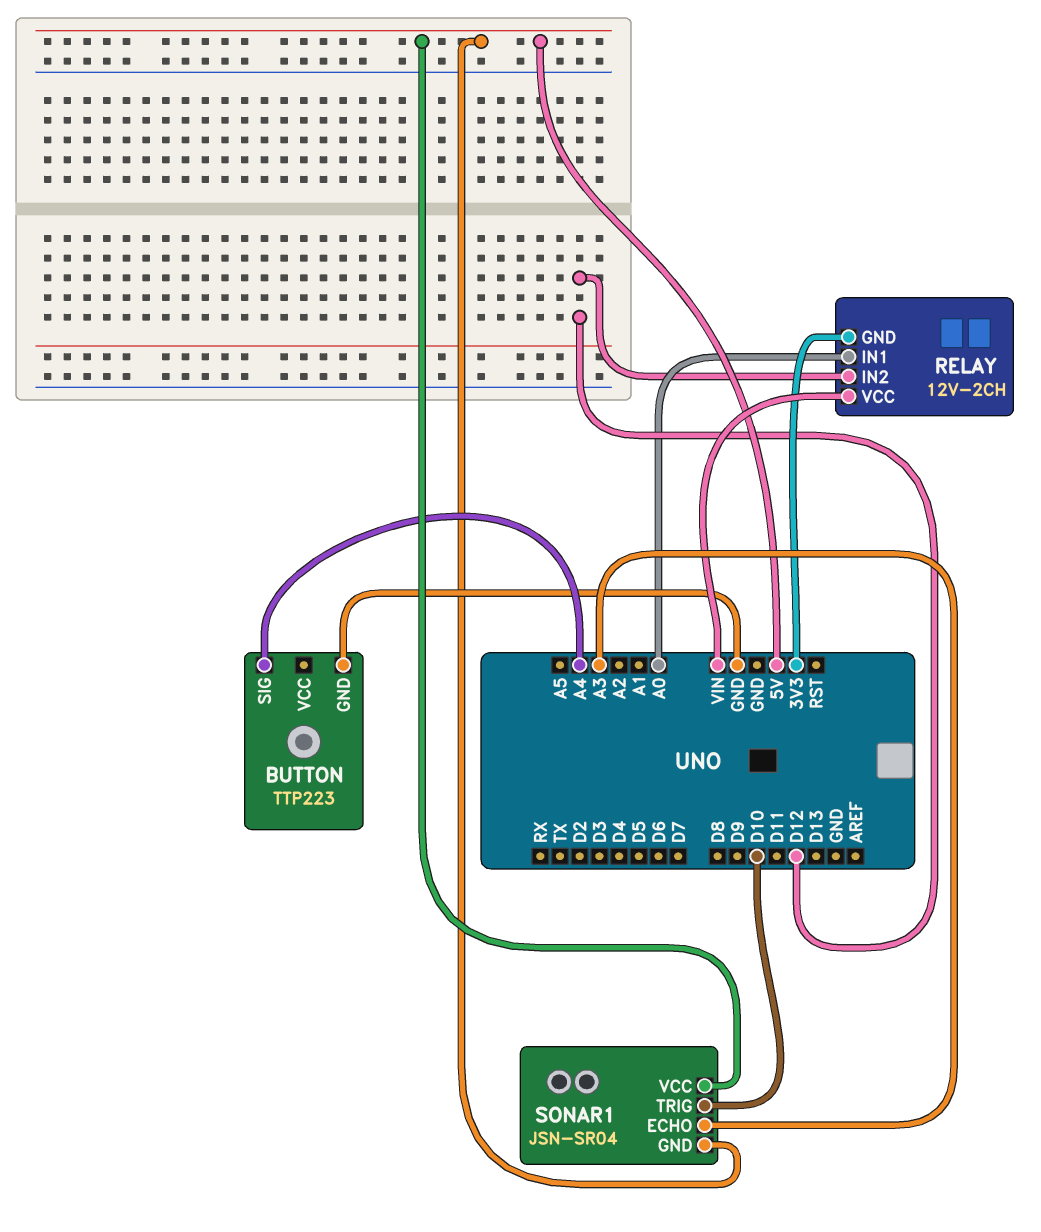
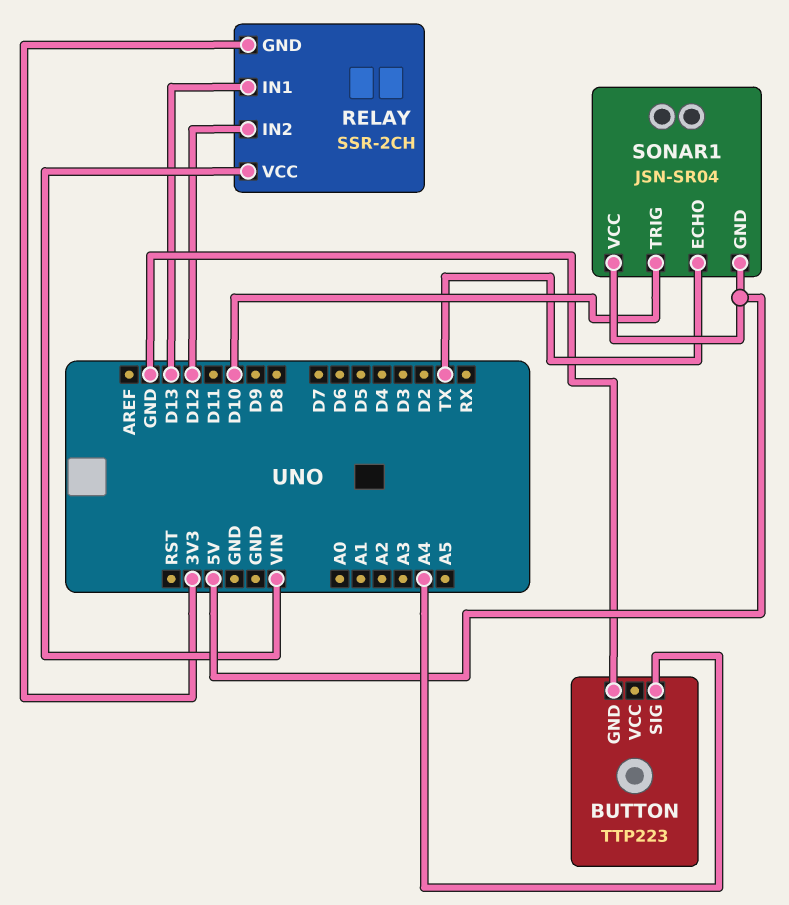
RELAY: 12V-2CH -> SSR-2CH
RELAY pin IN1: A0 -> D13
SONAR1 pin ECHO: A3 -> TX

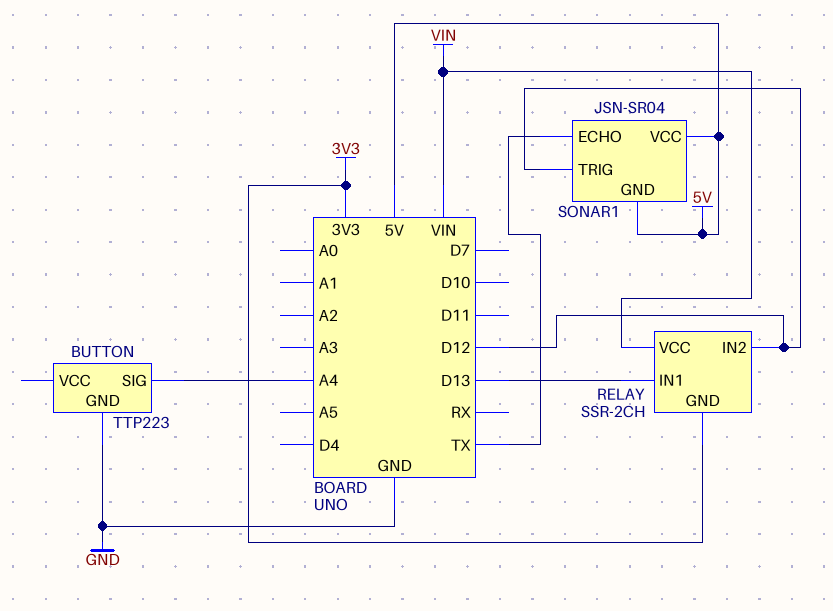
SONAR1 pin TRIG: D10 -> D12

